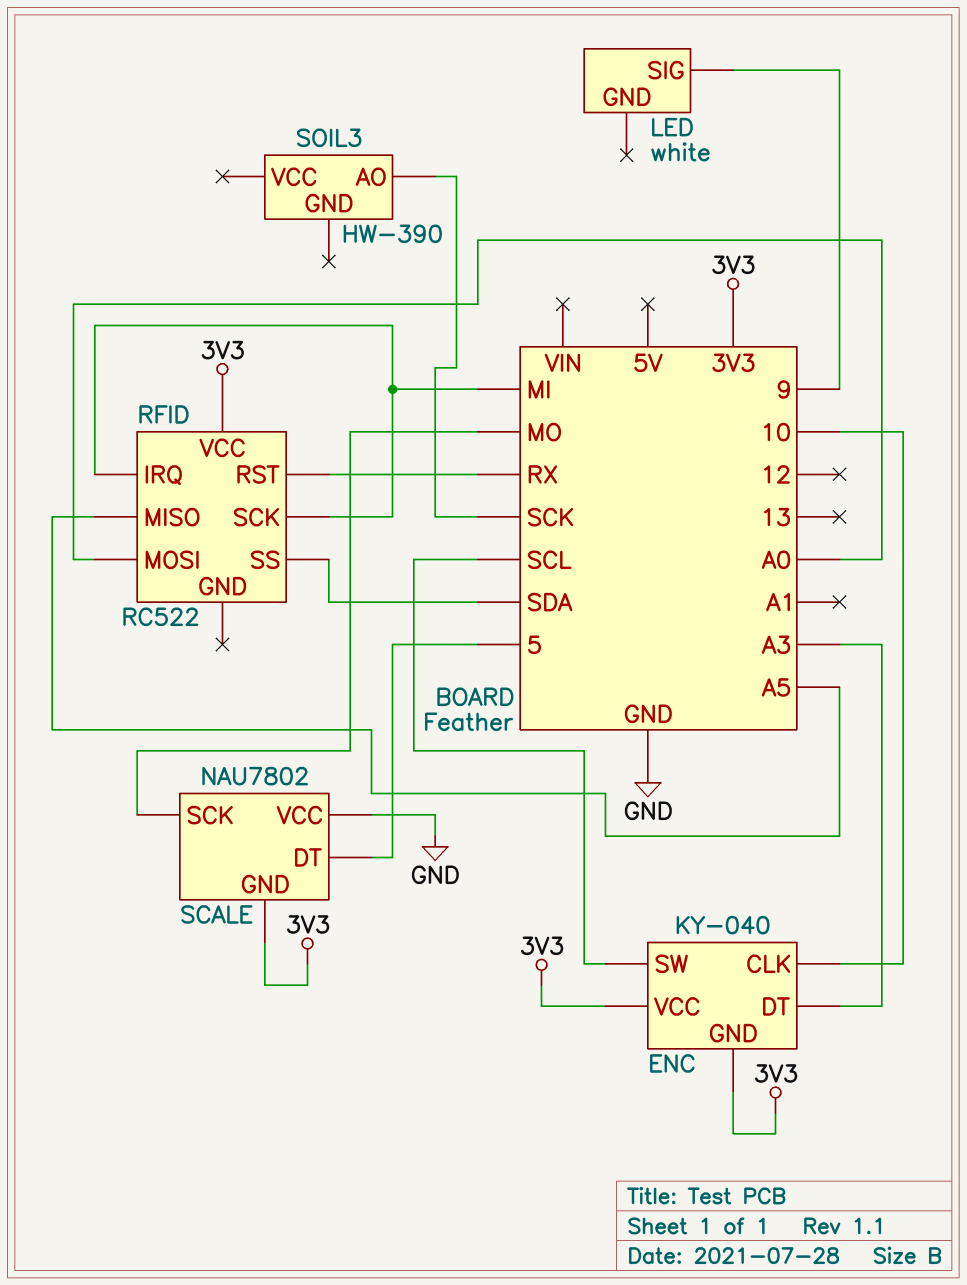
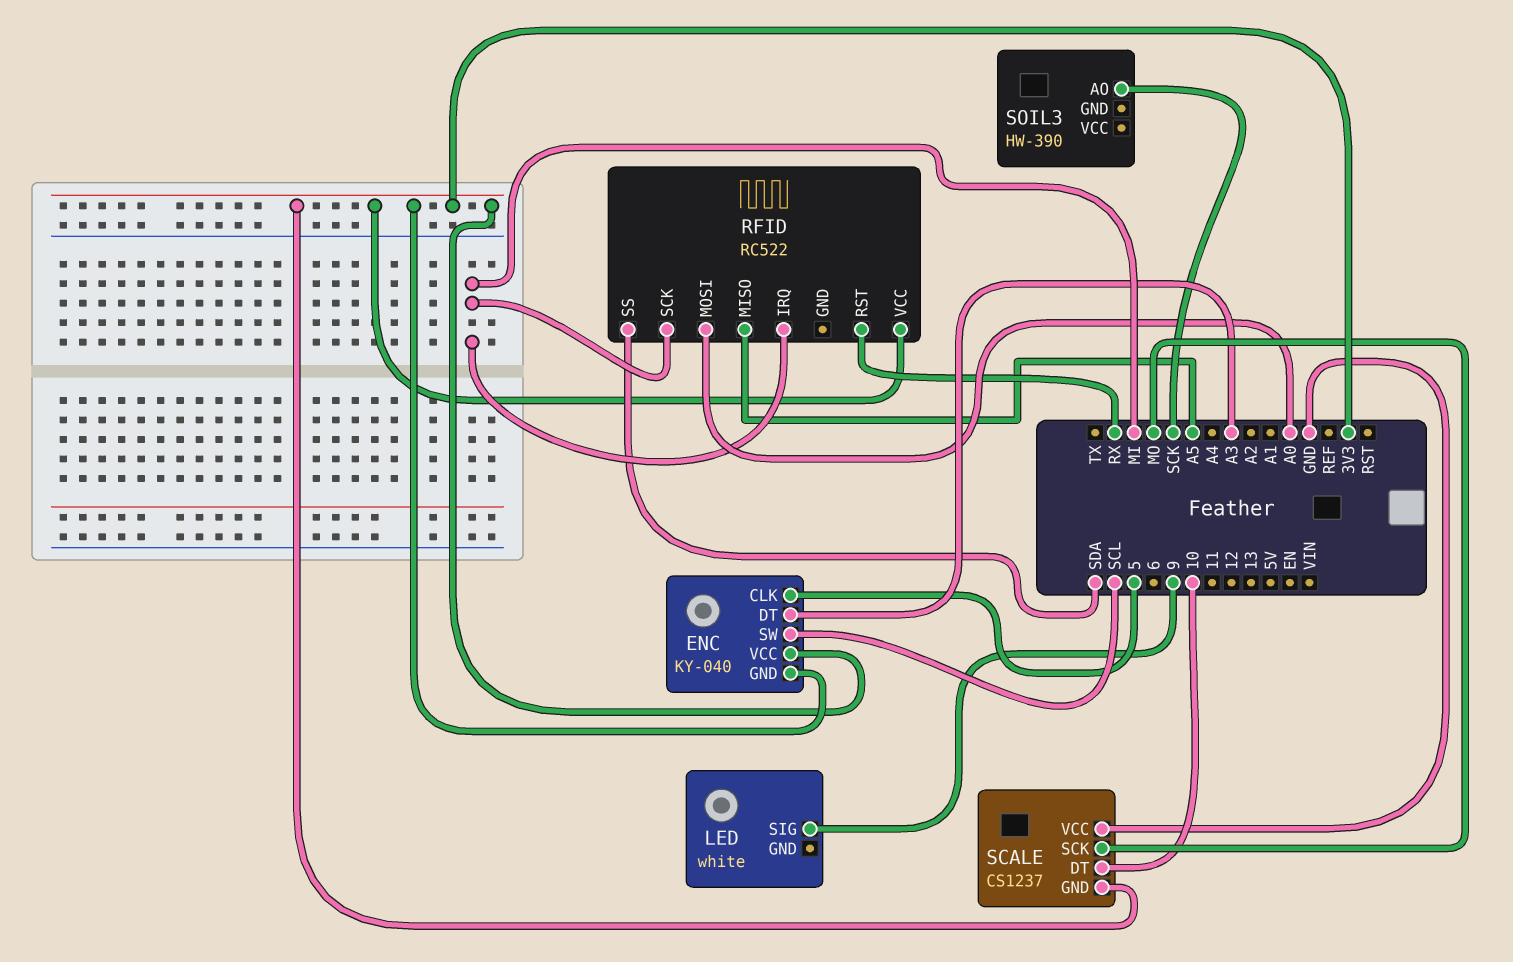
ENC pin CLK: 10 -> 5
SCALE: NAU7802 -> CS1237
SCALE pin DT: 5 -> 10

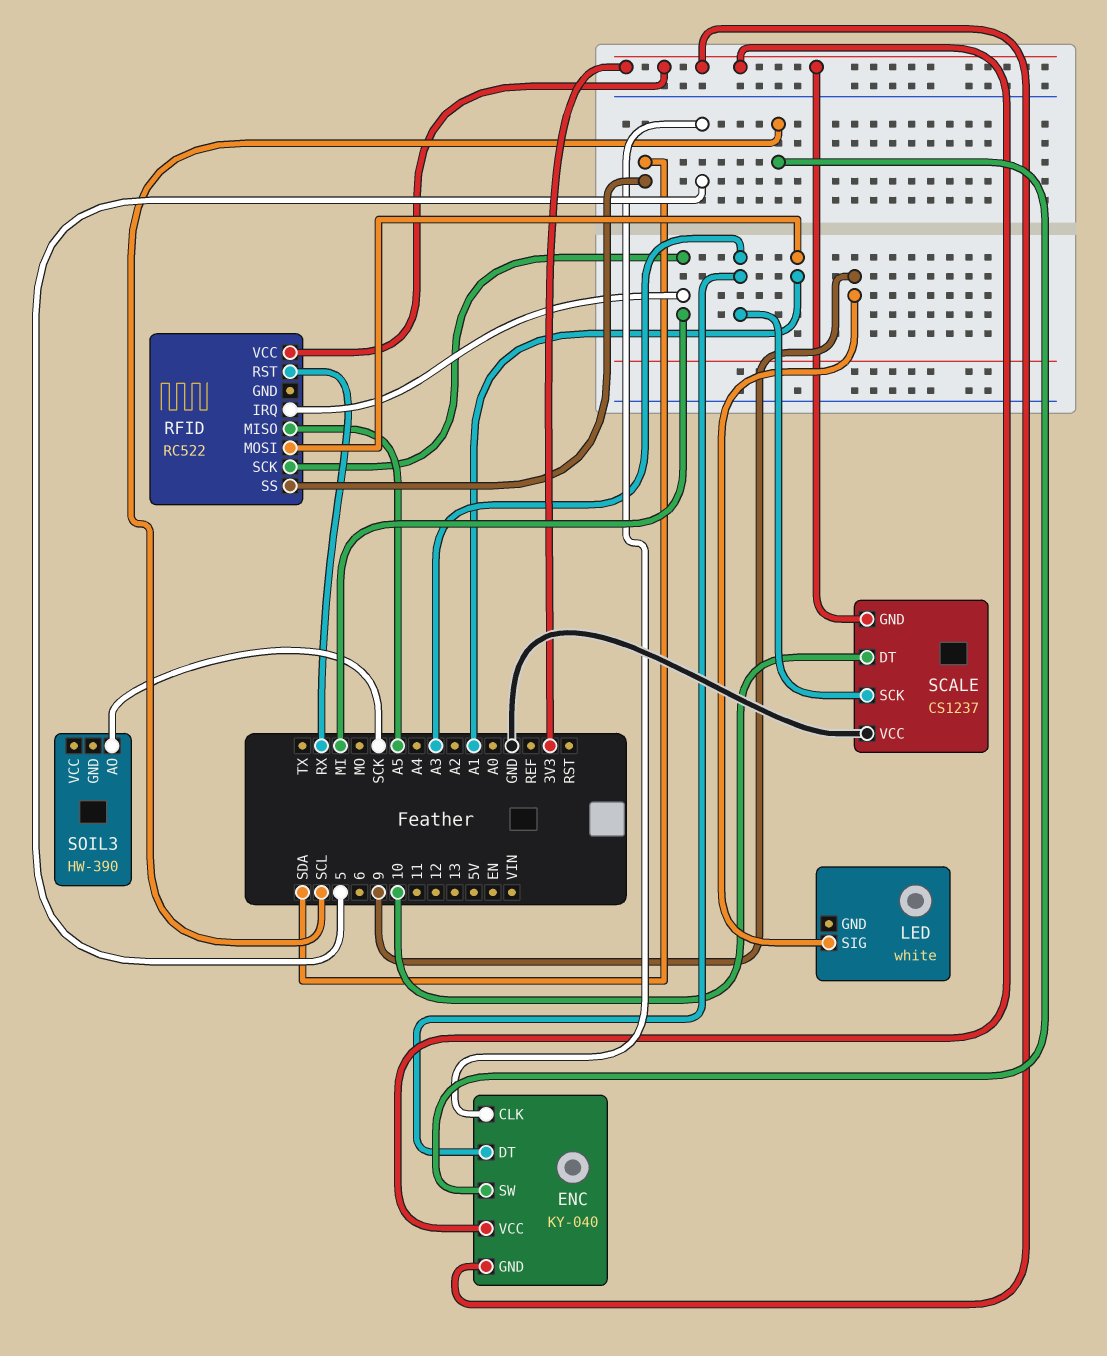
RFID pin MOSI: A0 -> A1
SCALE pin SCK: MO -> A3

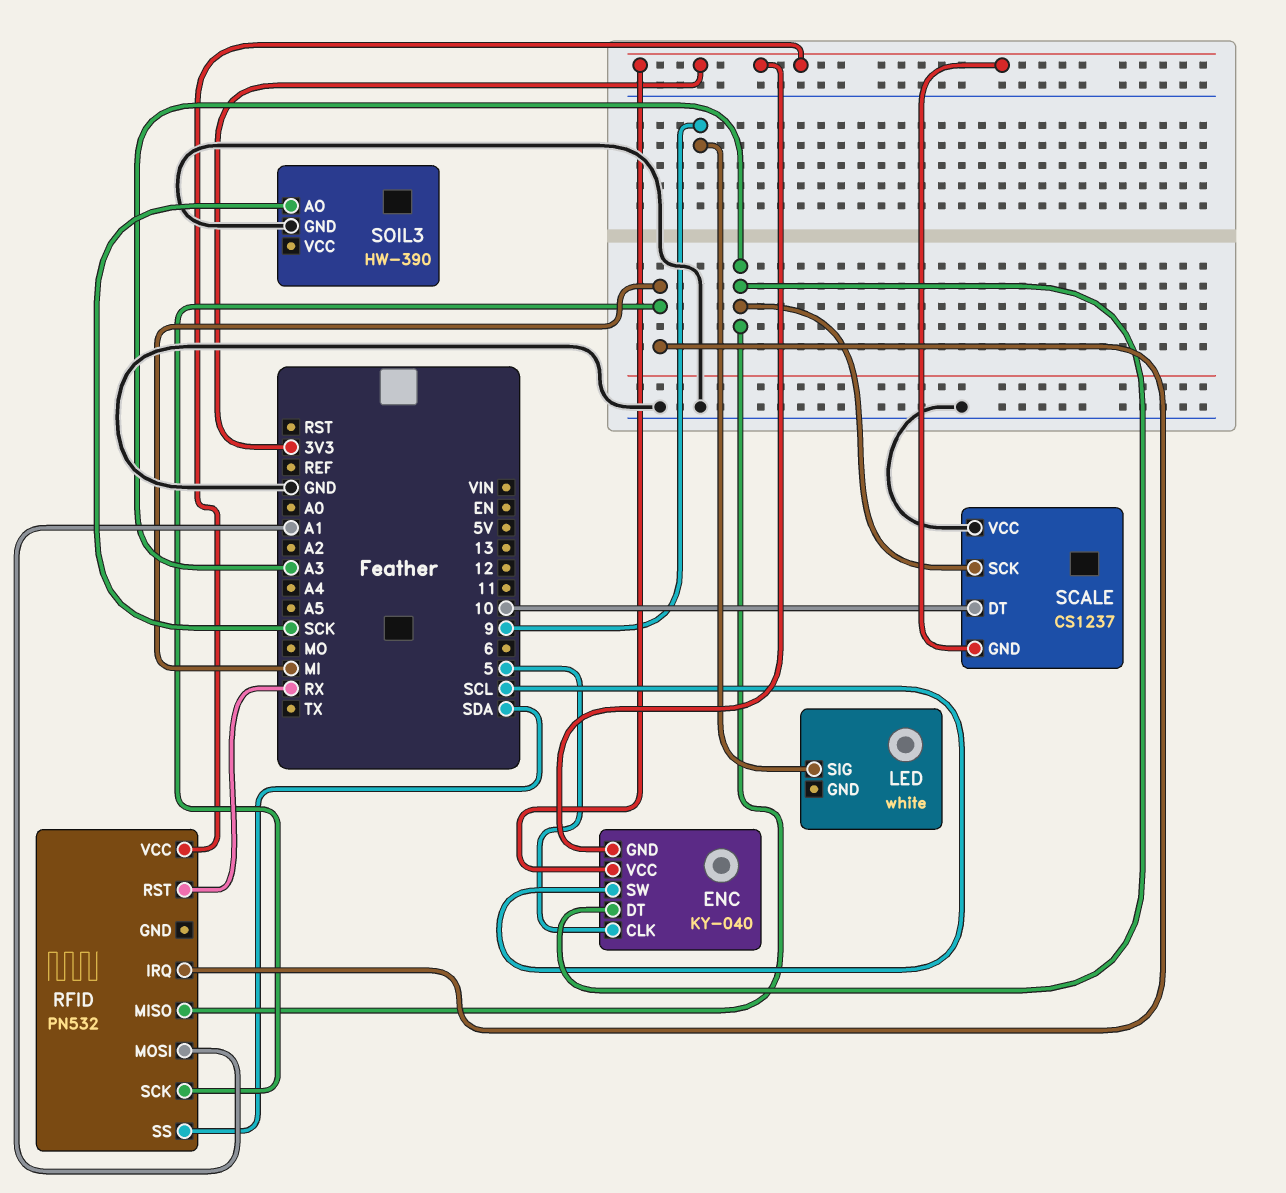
RFID: RC522 -> PN532
RFID pin MISO: A5 -> A3
SOIL3 pin GND: none -> GND

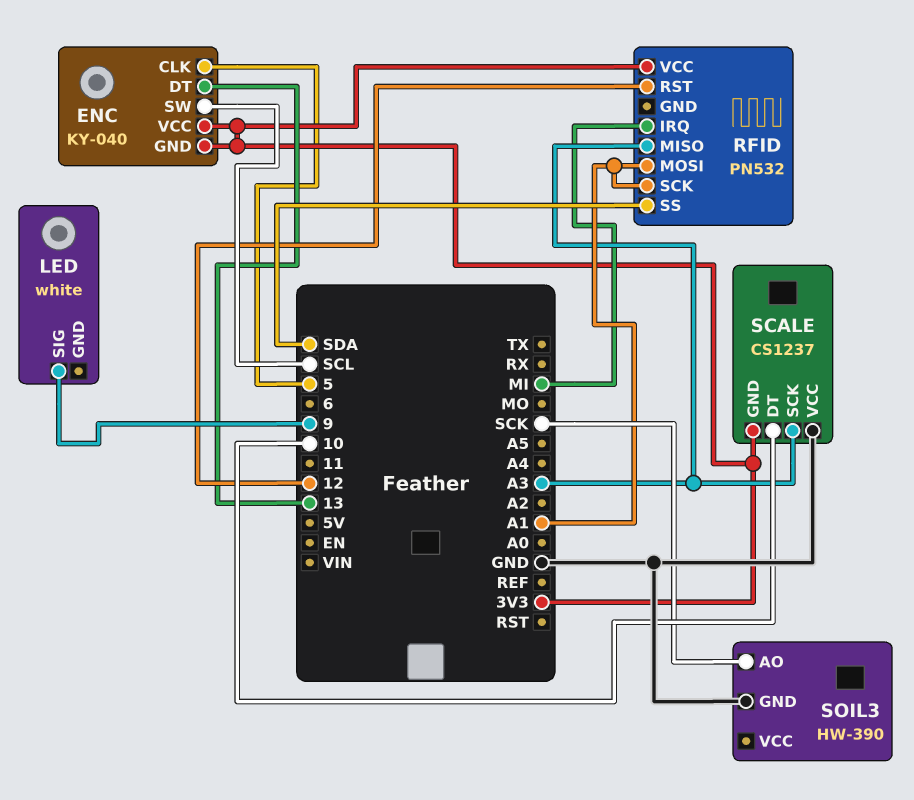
ENC pin DT: A3 -> 13
RFID pin RST: RX -> 12
RFID pin SCK: MI -> A1

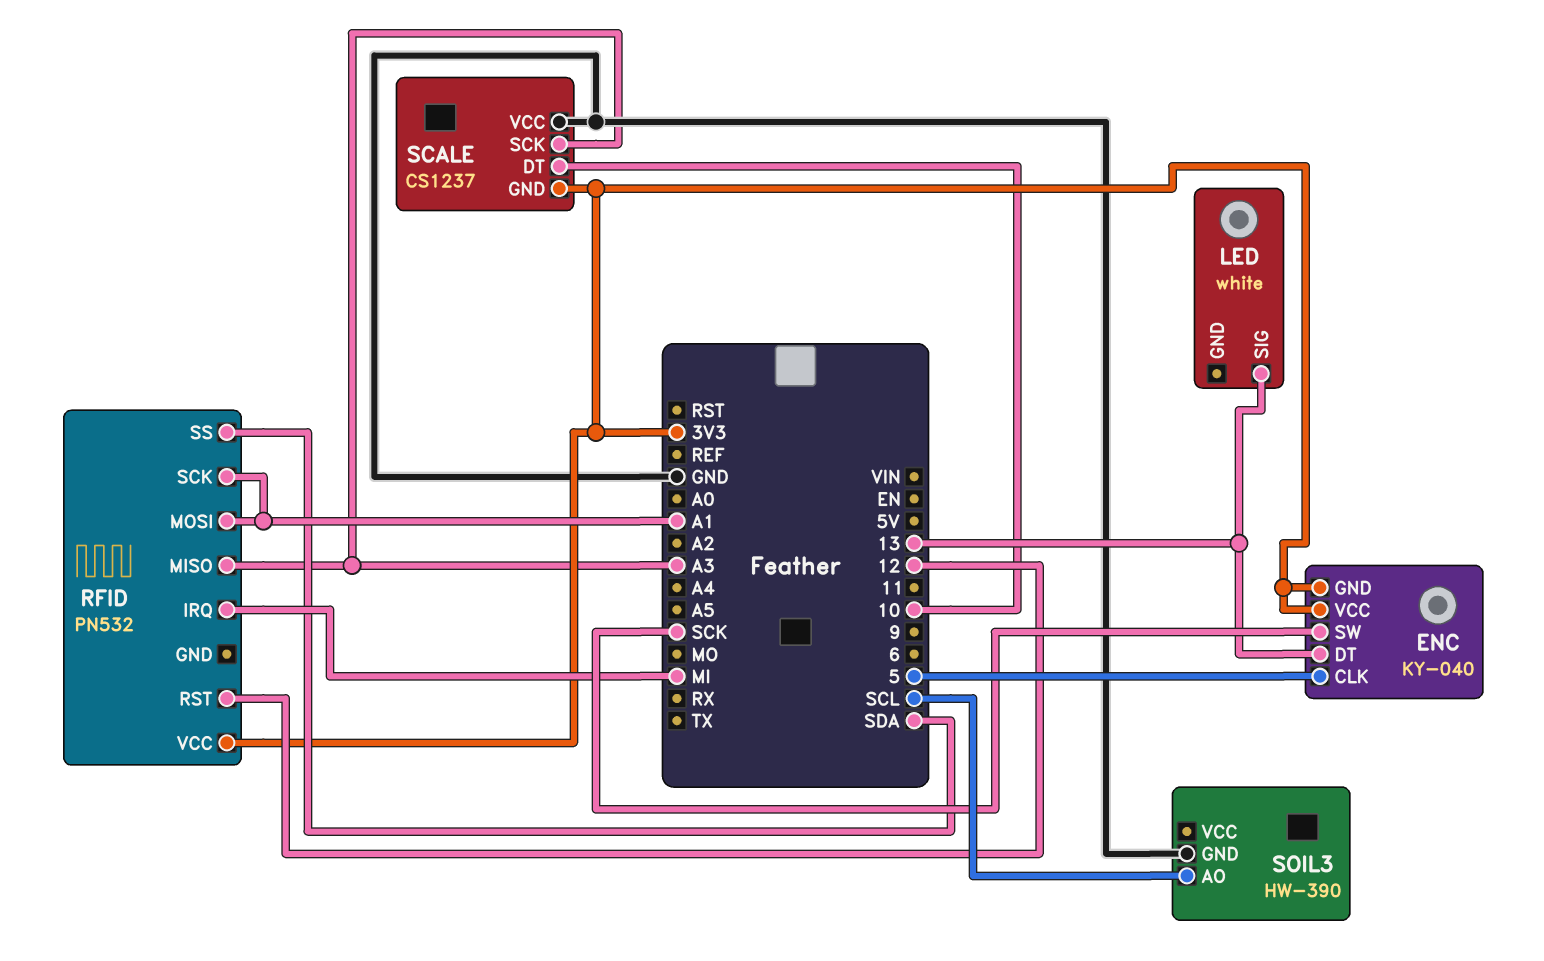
ENC pin SW: SCL -> SCK
LED pin SIG: 9 -> 13
SOIL3 pin AO: SCK -> SCL

